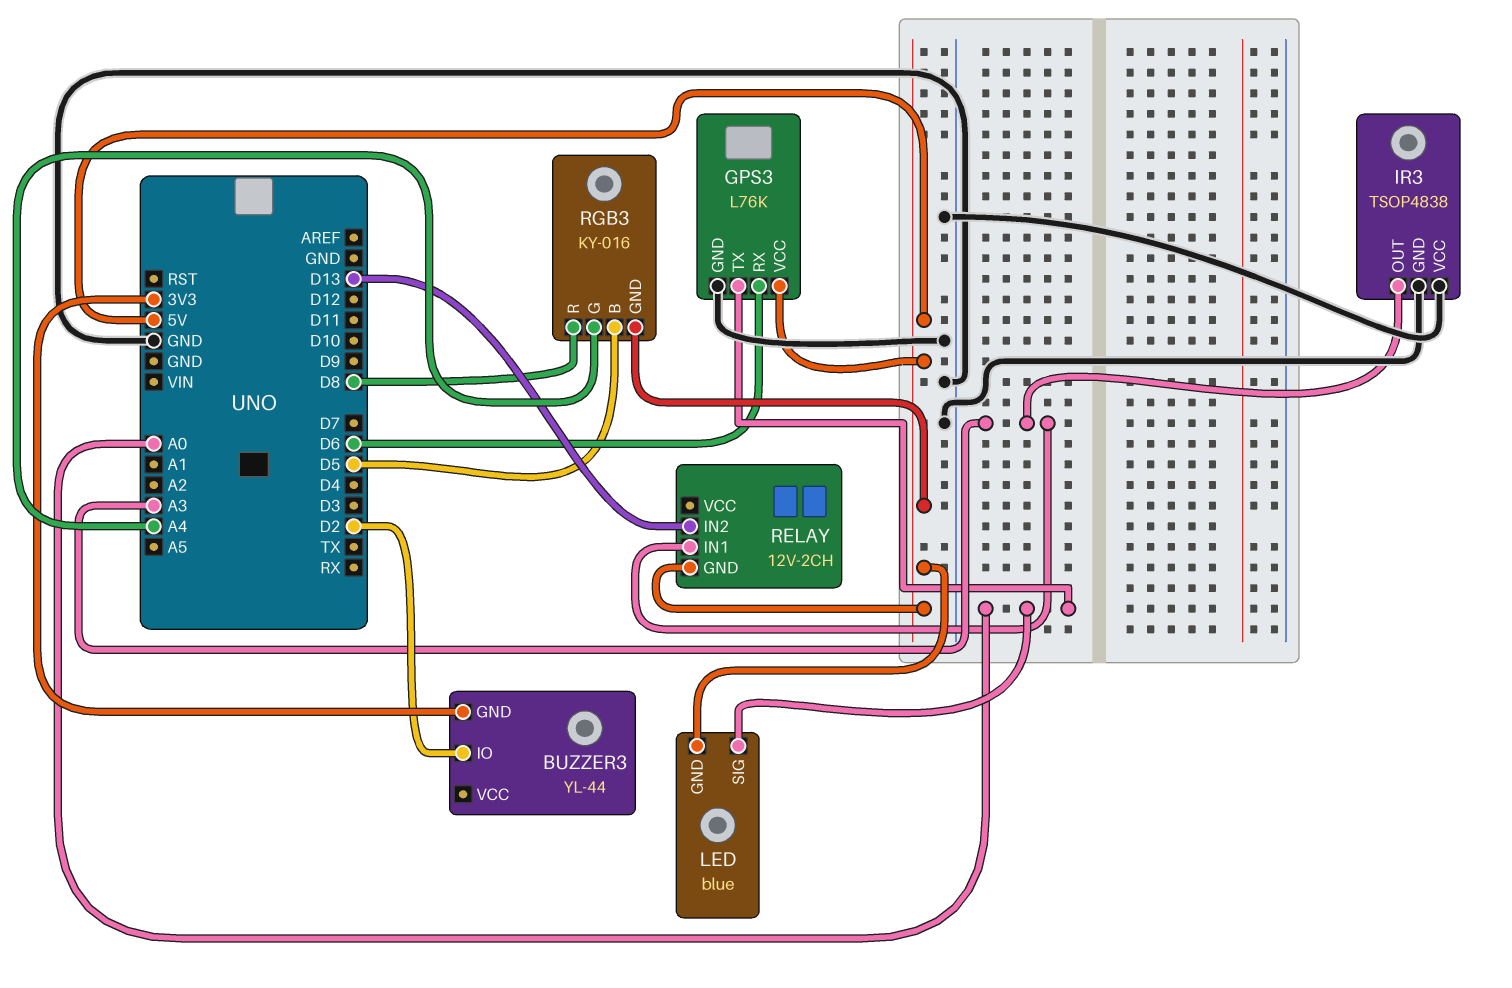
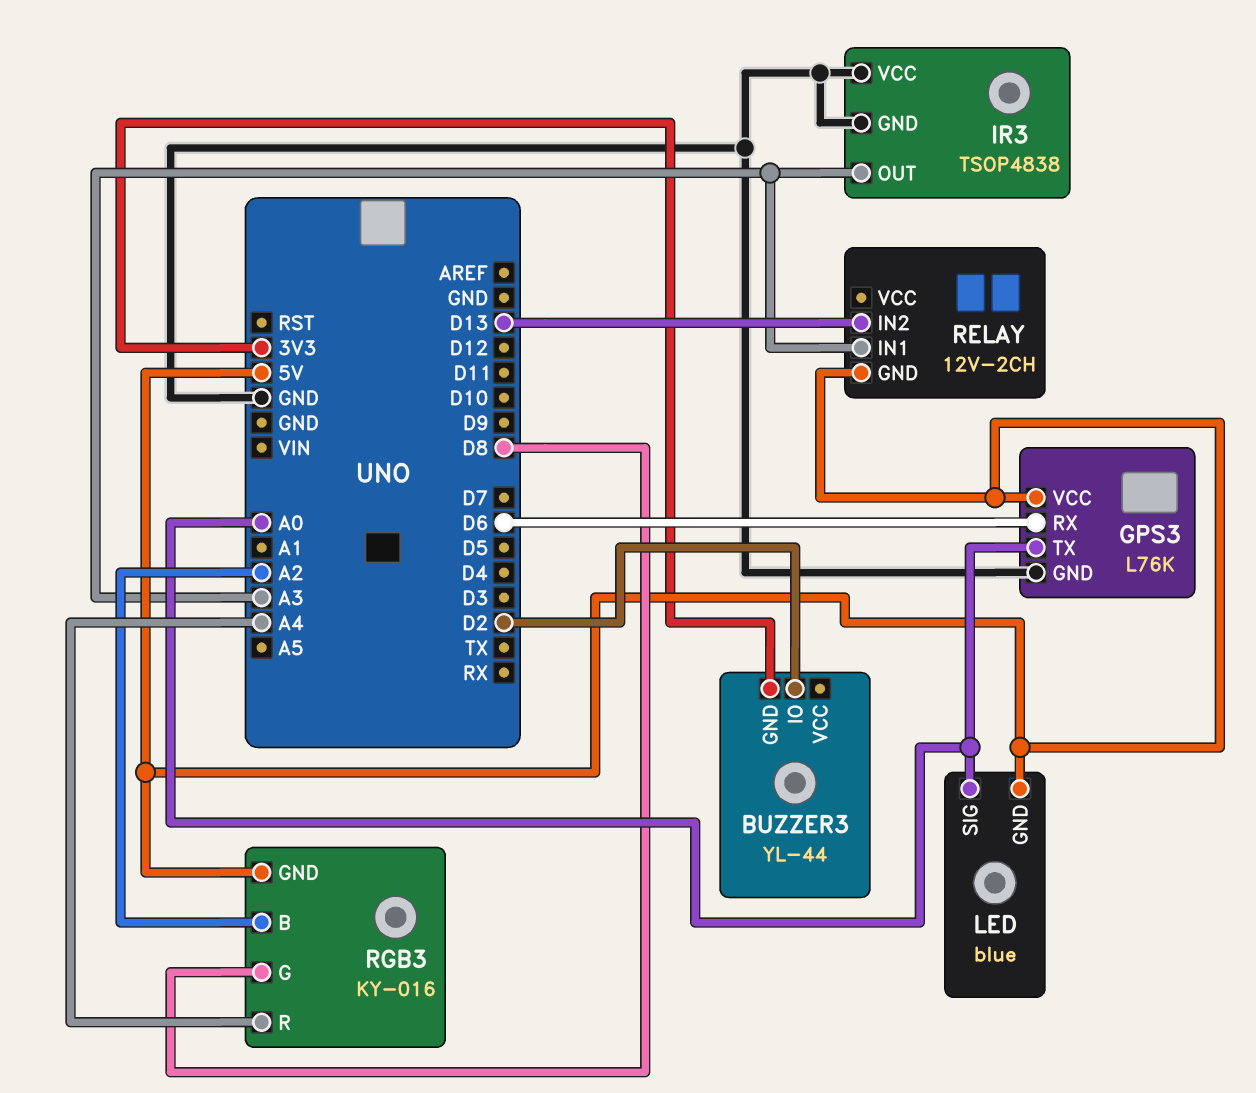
RGB3 pin B: D5 -> A2
RGB3 pin G: A4 -> D8
RGB3 pin R: D8 -> A4

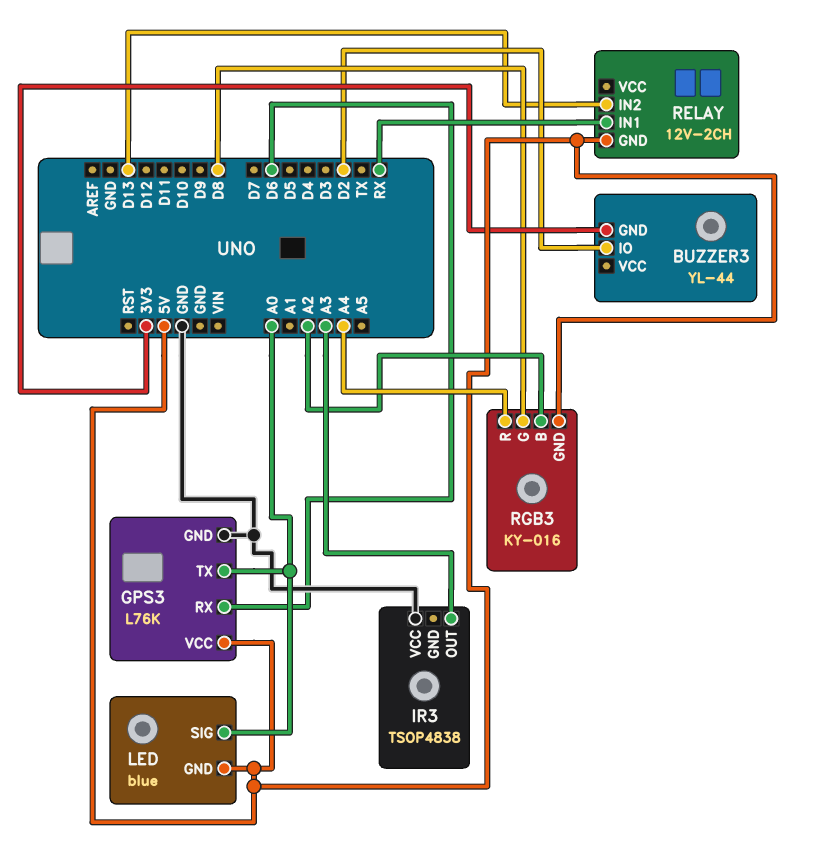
IR3 pin GND: GND -> none
RELAY pin IN1: A3 -> RX

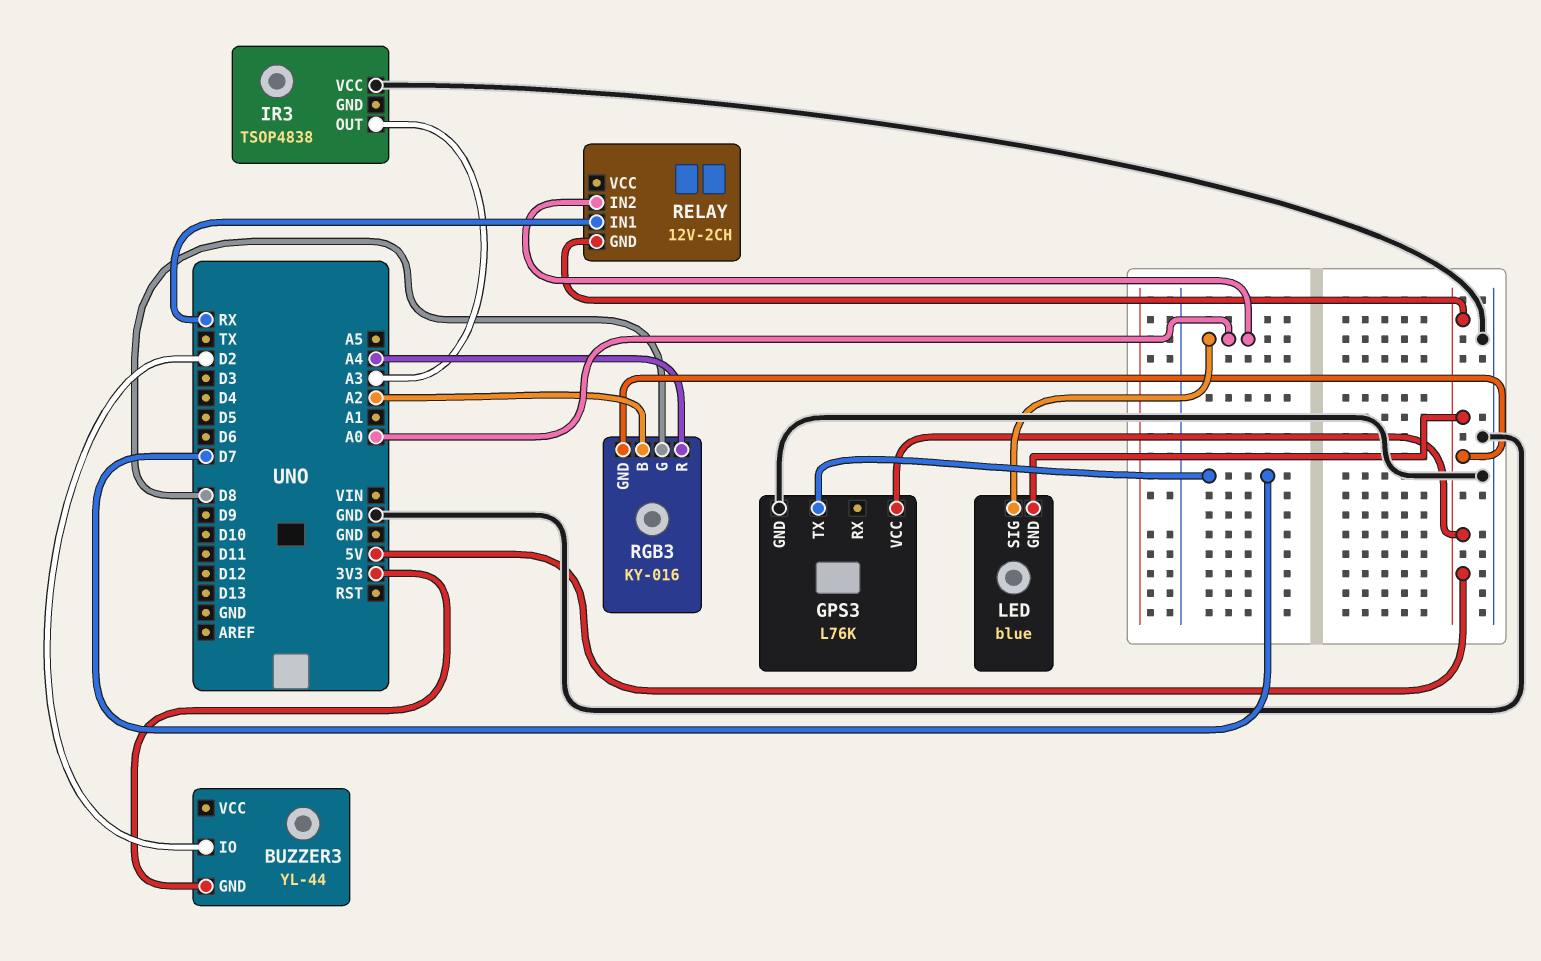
GPS3 pin RX: D6 -> none
GPS3 pin TX: A0 -> D7
RELAY pin IN2: D13 -> A0

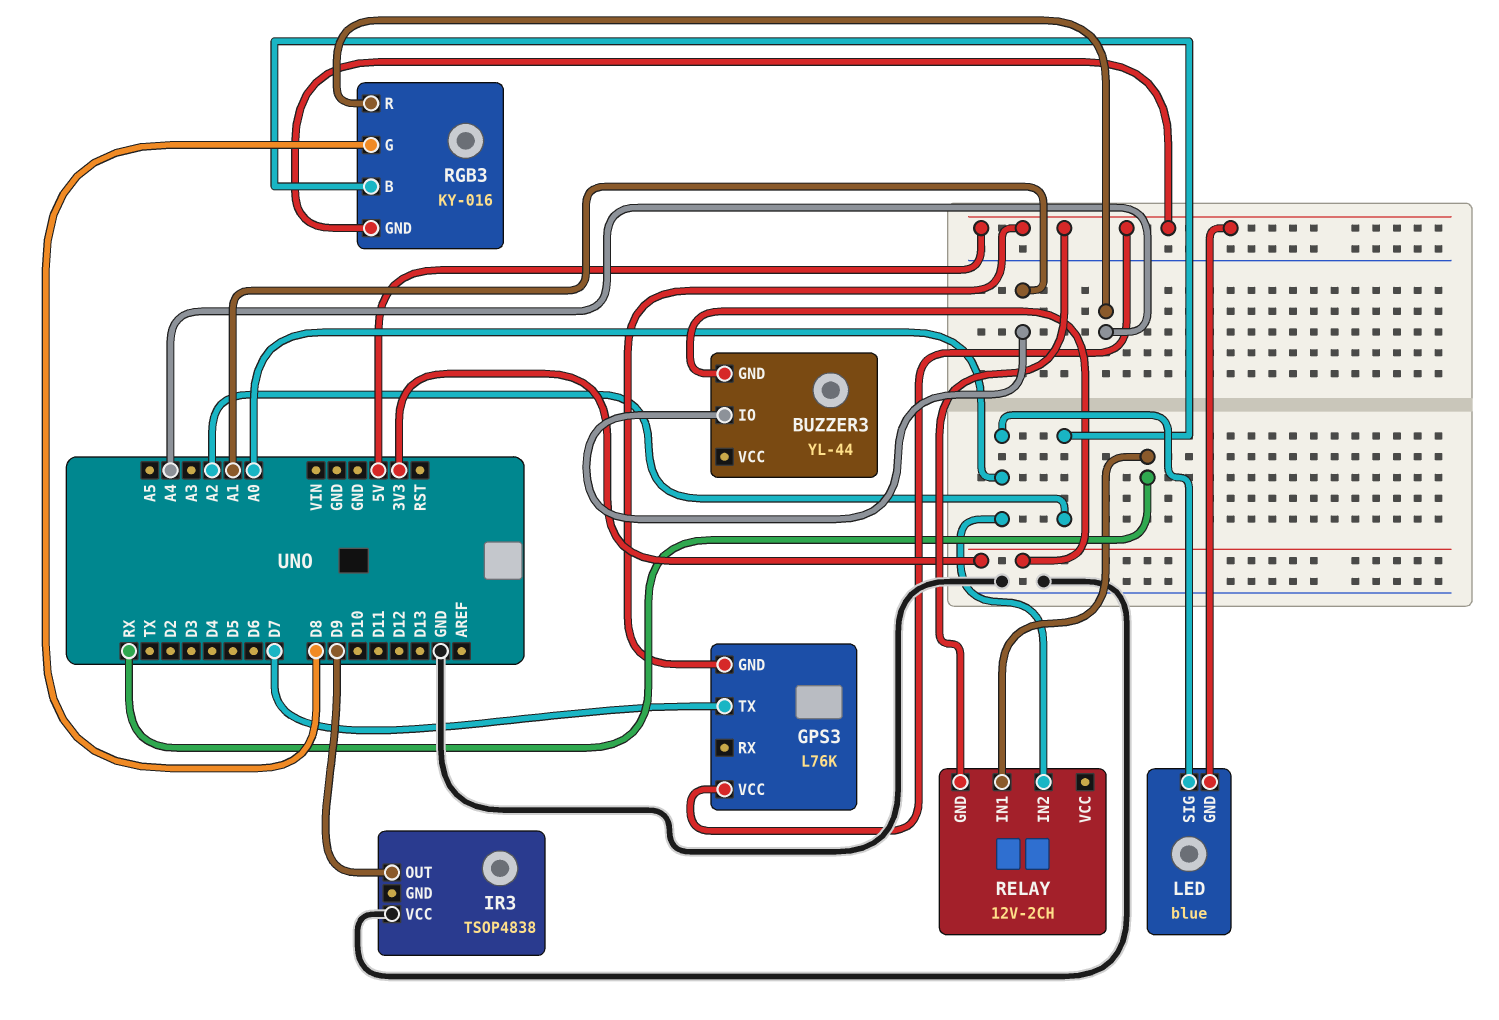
BUZZER3 pin IO: D2 -> A1
GPS3 pin GND: GND -> 5V
IR3 pin OUT: A3 -> D9

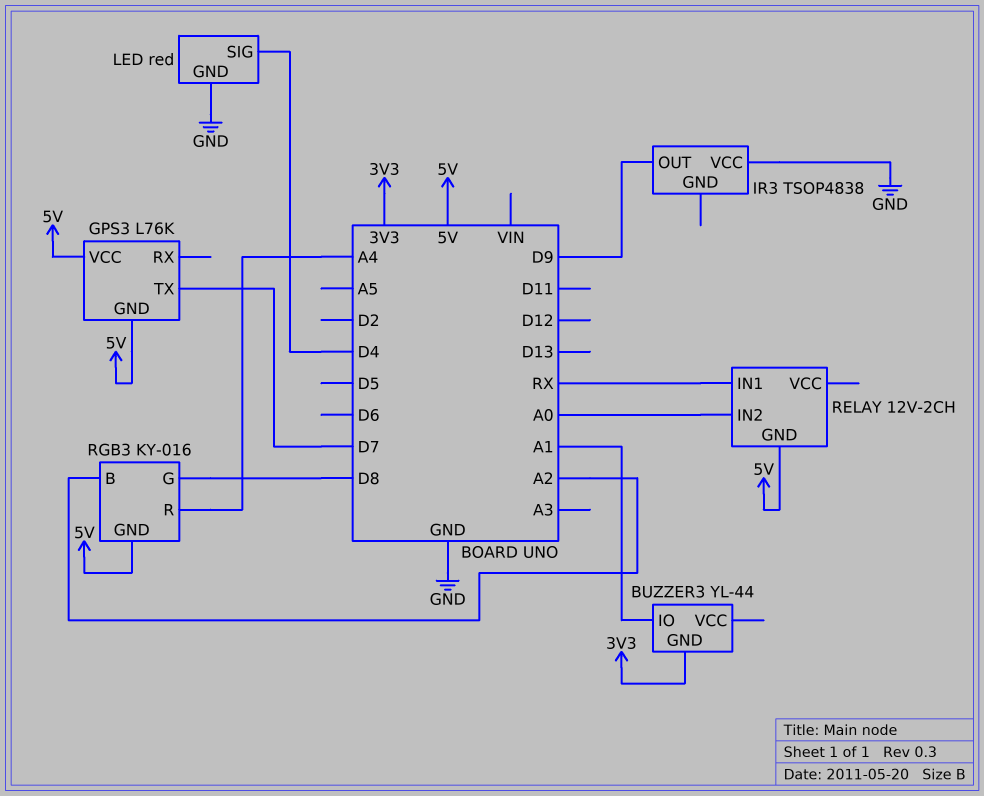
LED: blue -> red
LED pin GND: 5V -> GND
LED pin SIG: A0 -> D4

